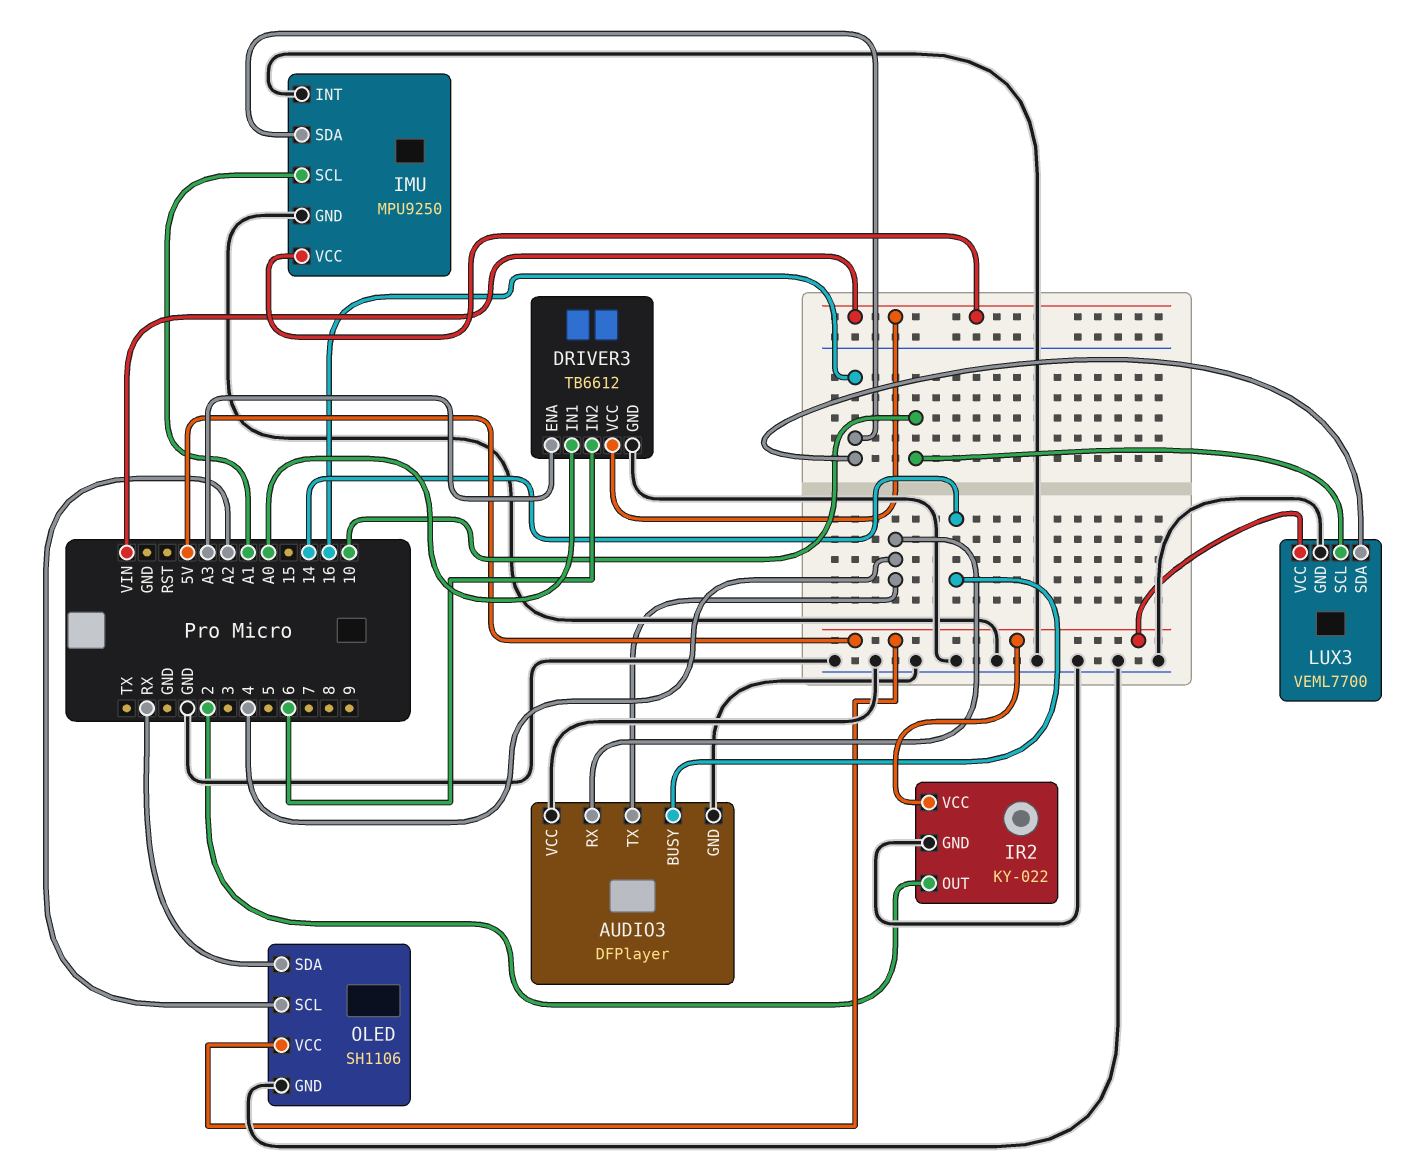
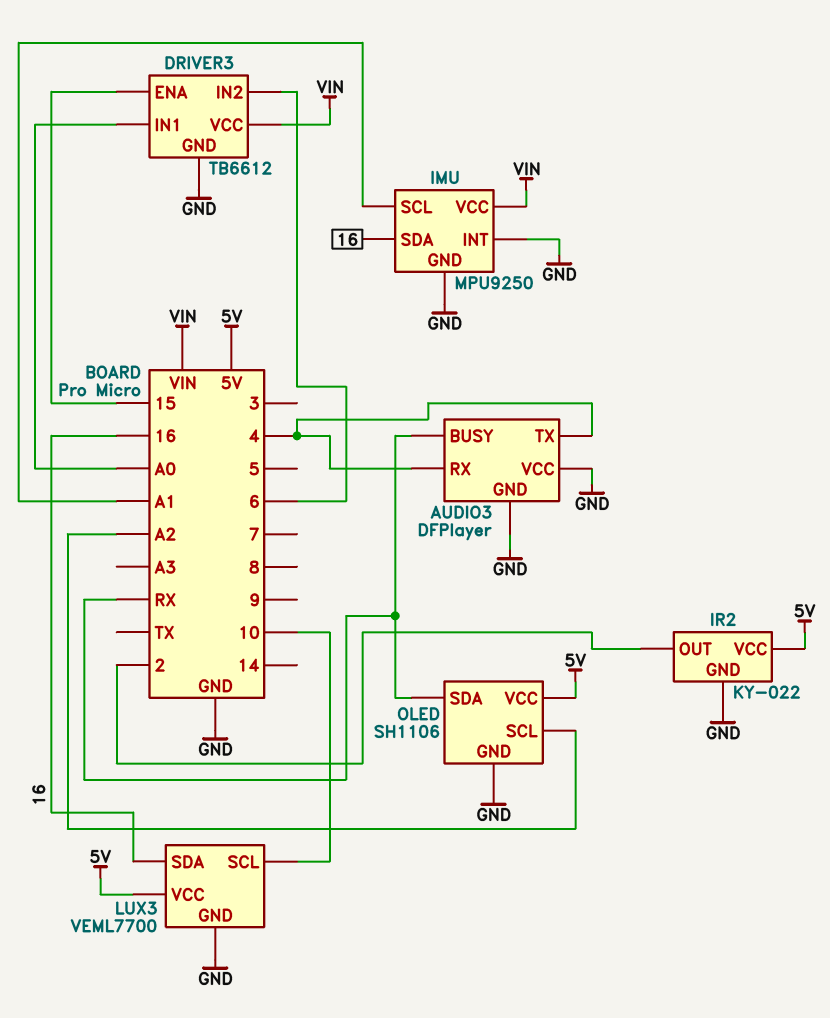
AUDIO3 pin BUSY: 14 -> RX
DRIVER3 pin ENA: A3 -> 15

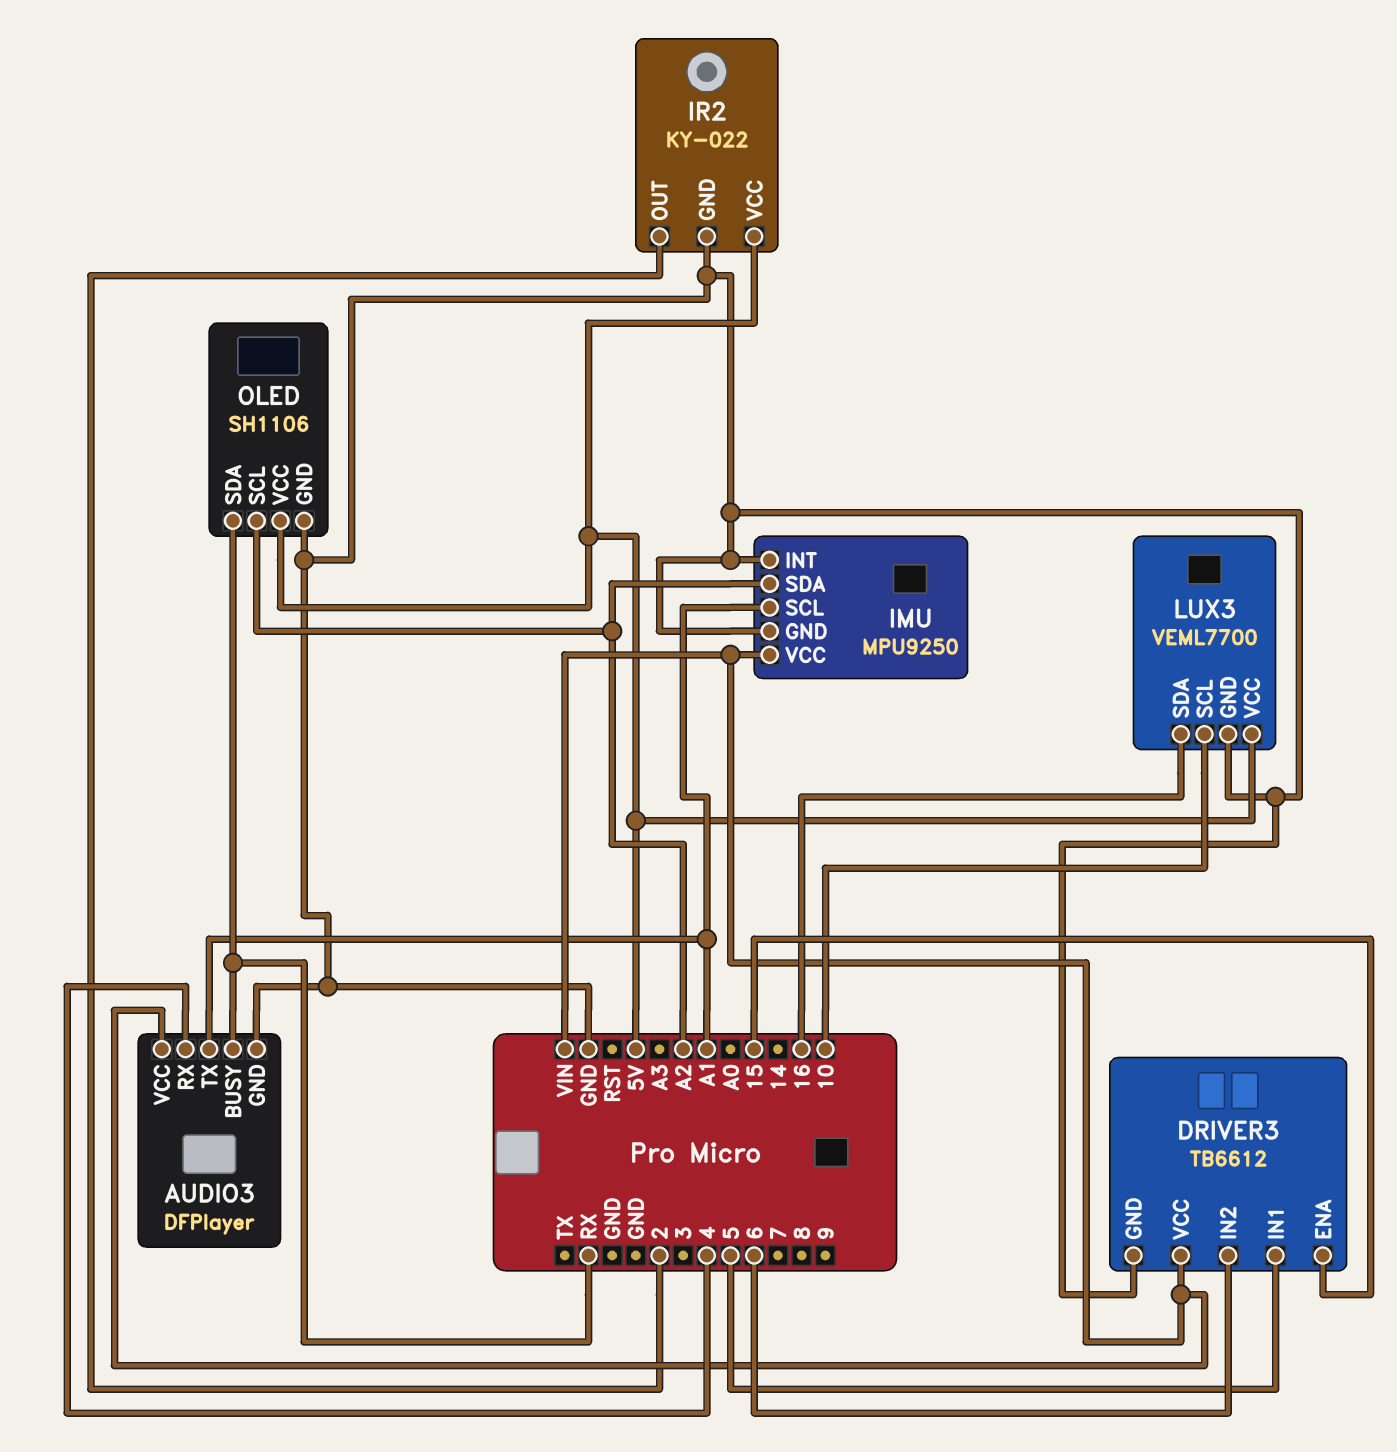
AUDIO3 pin TX: 4 -> A1
AUDIO3 pin VCC: GND -> VIN
DRIVER3 pin IN1: A0 -> 5
IMU pin SDA: 16 -> A2

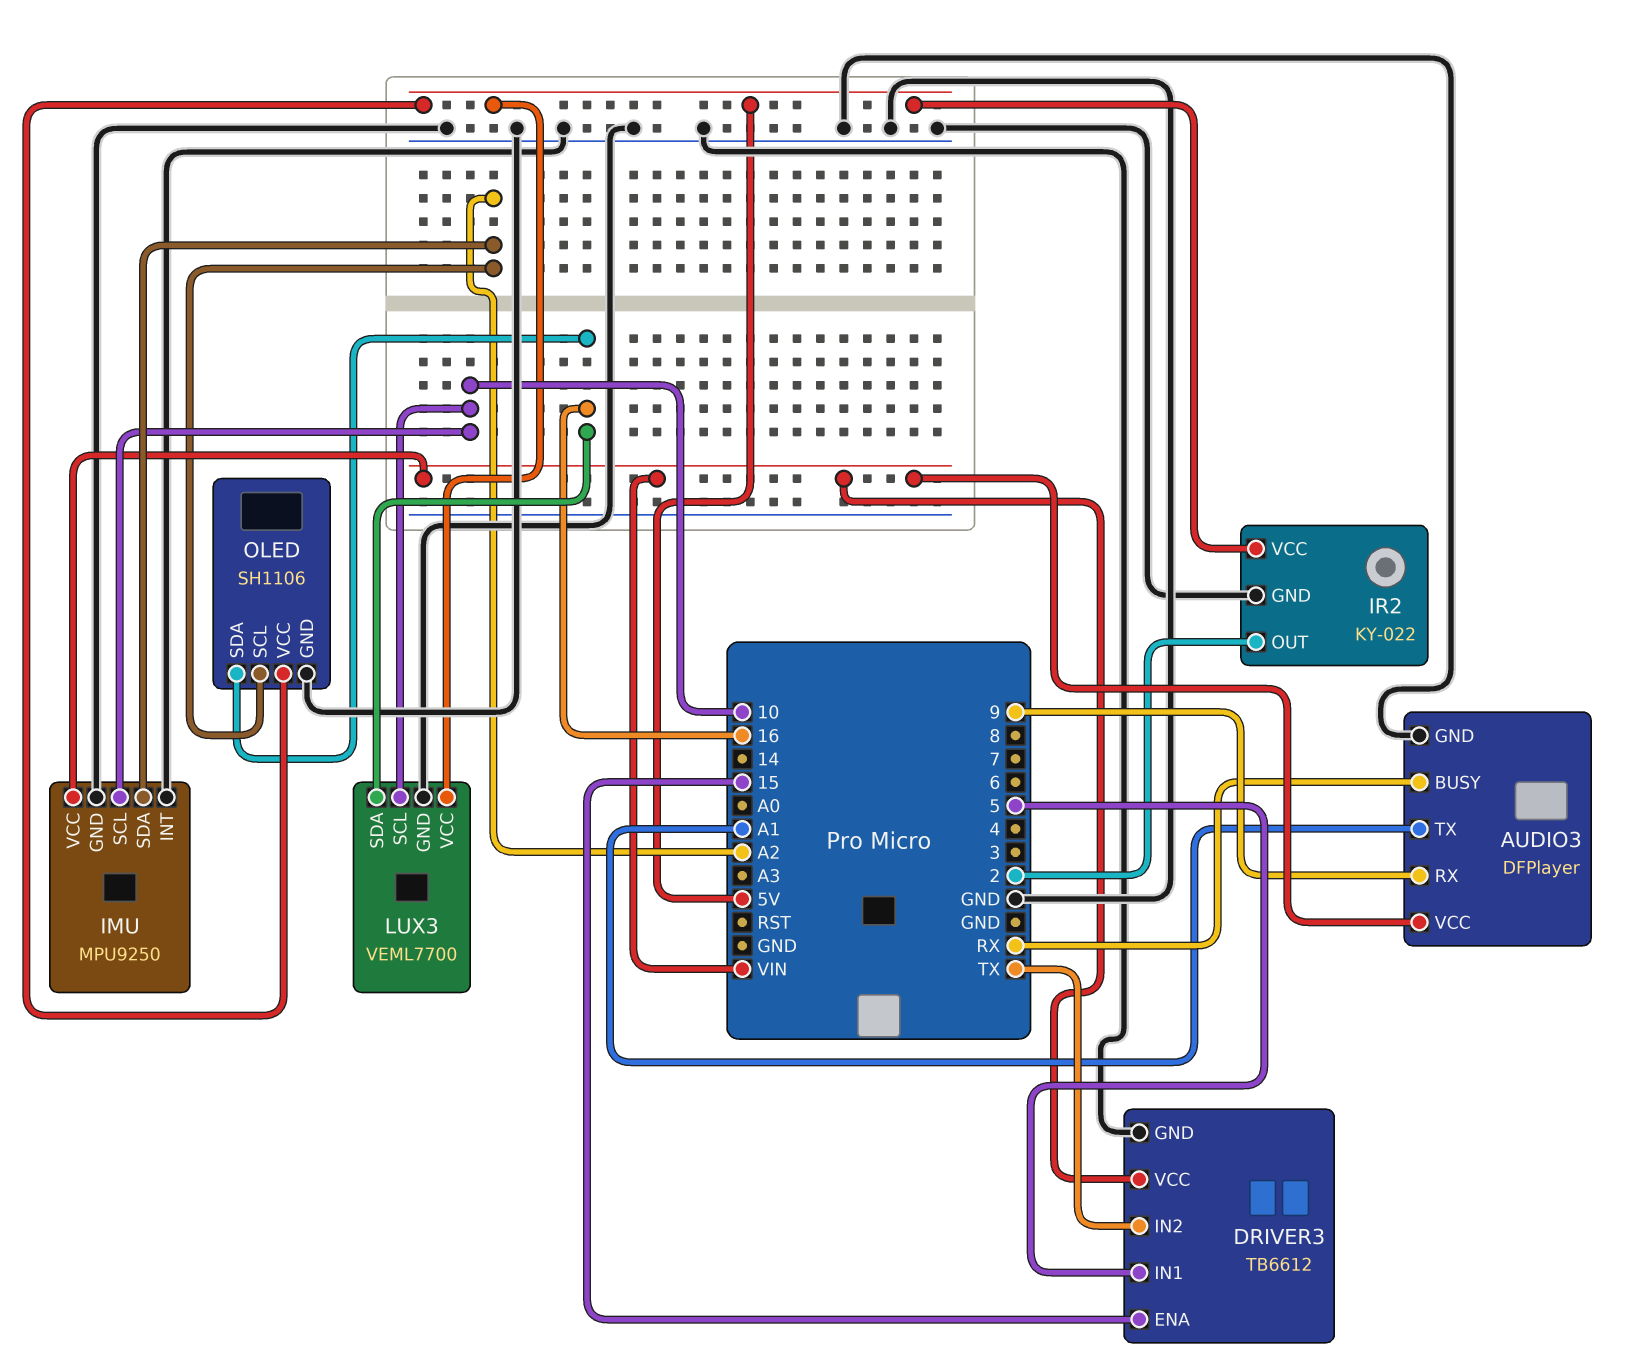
AUDIO3 pin RX: 4 -> 9
DRIVER3 pin IN2: 6 -> TX
IMU pin SCL: A1 -> 10
OLED pin SDA: RX -> 16

